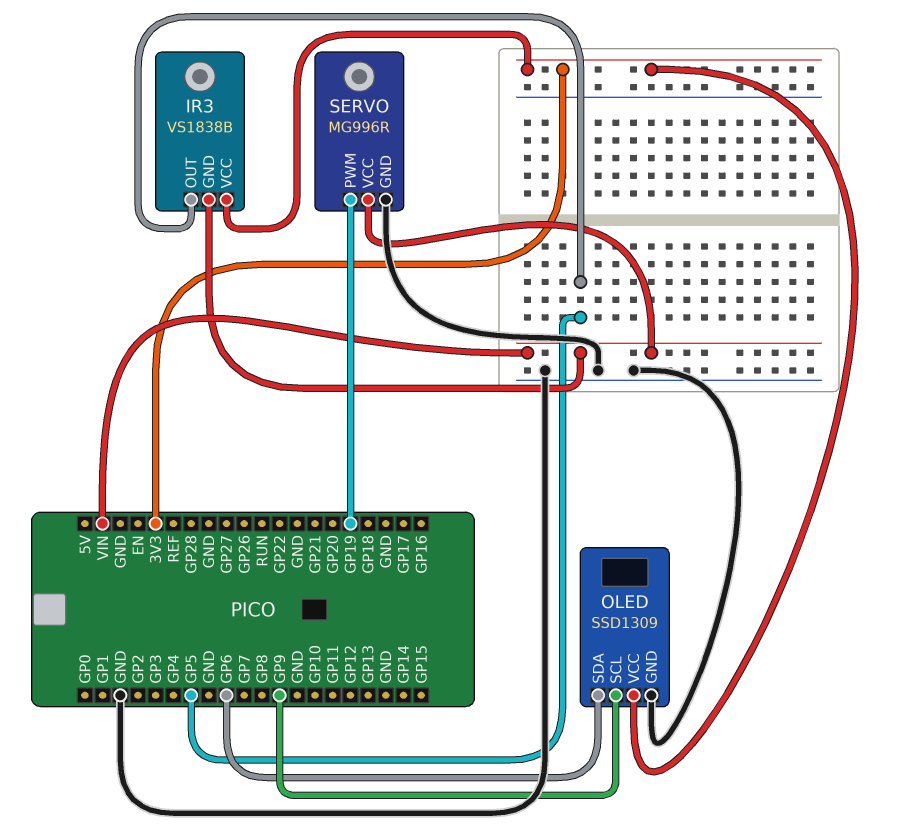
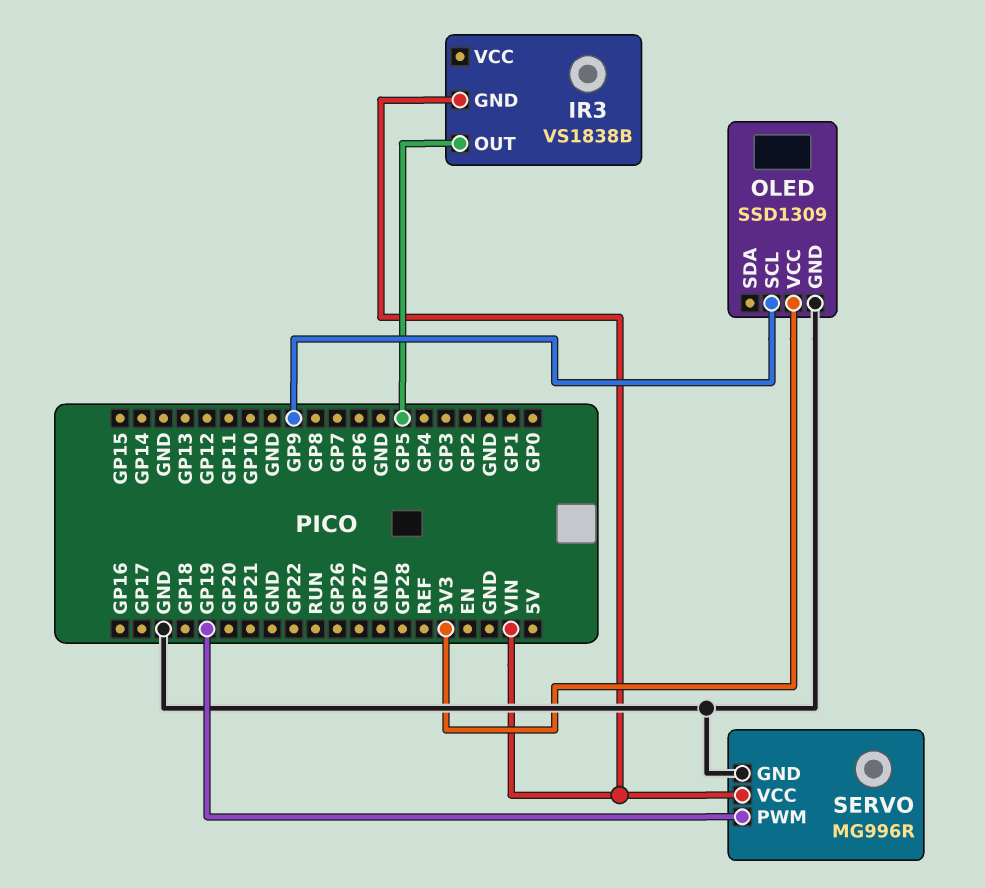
IR3 pin VCC: 3V3 -> none
OLED pin SDA: GP6 -> none

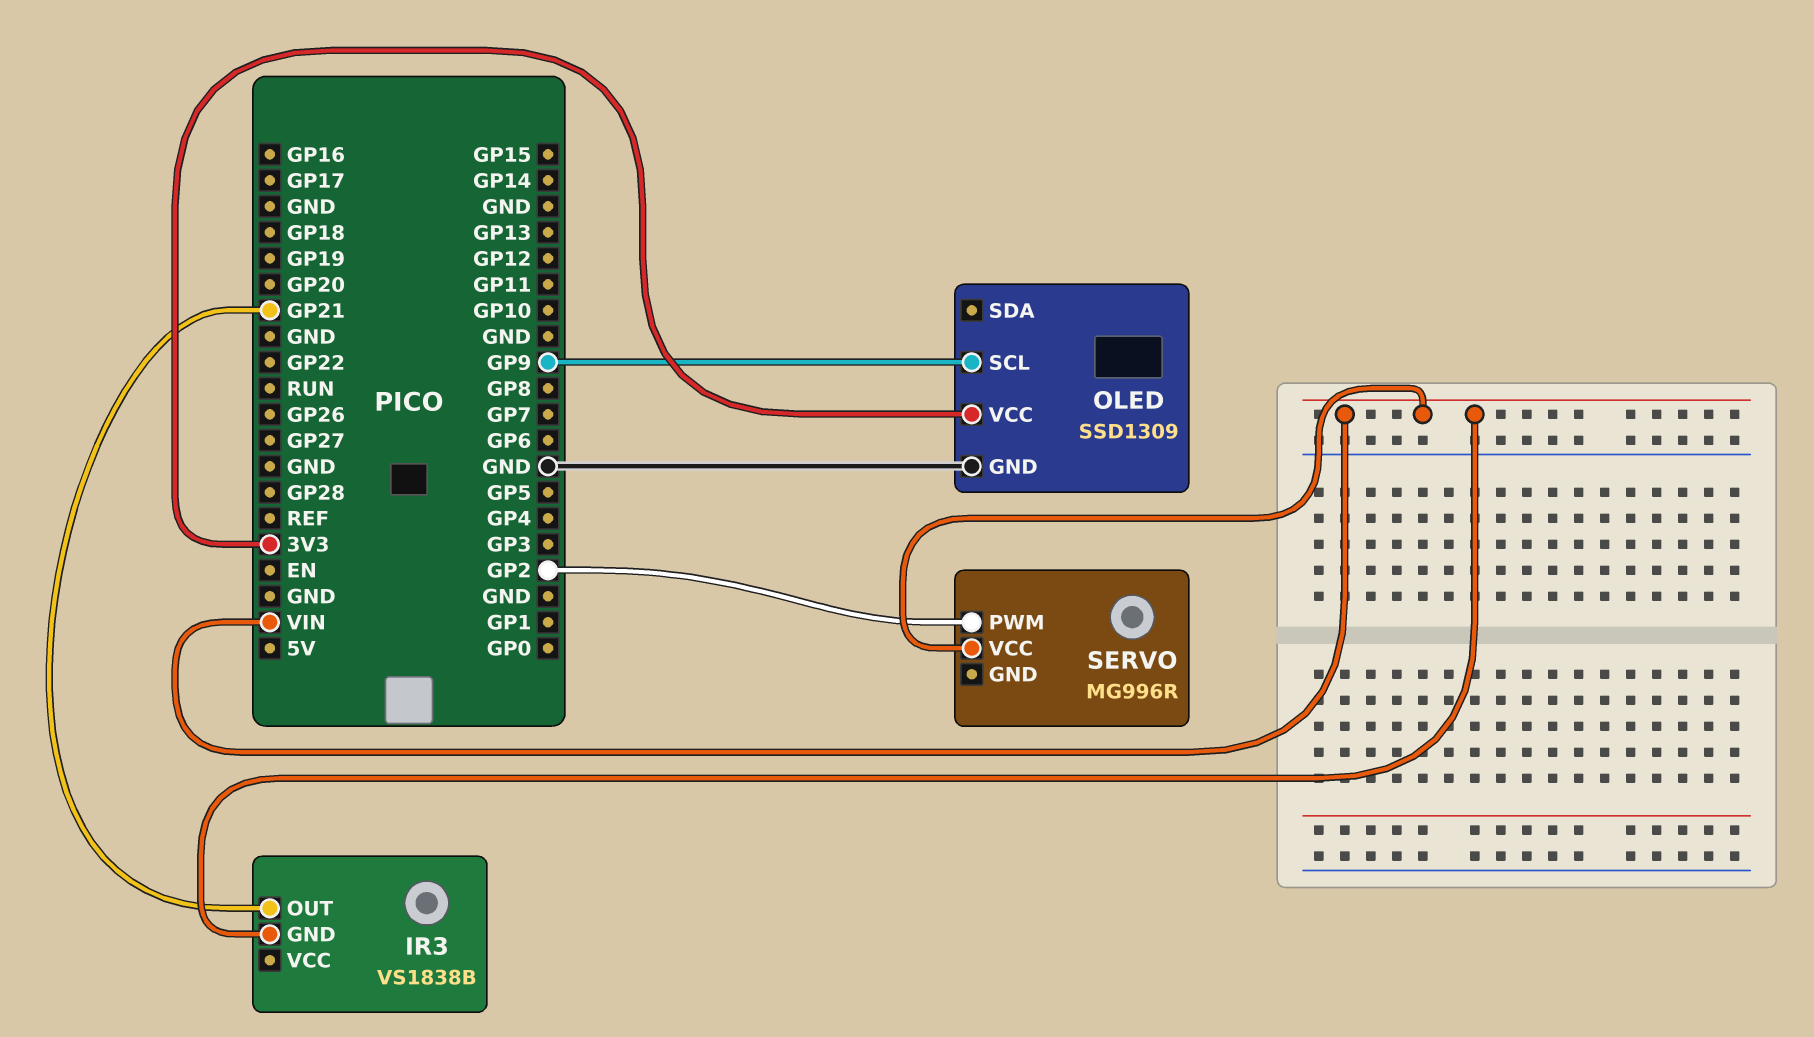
IR3 pin OUT: GP5 -> GP21
SERVO pin GND: GND -> none
SERVO pin PWM: GP19 -> GP2

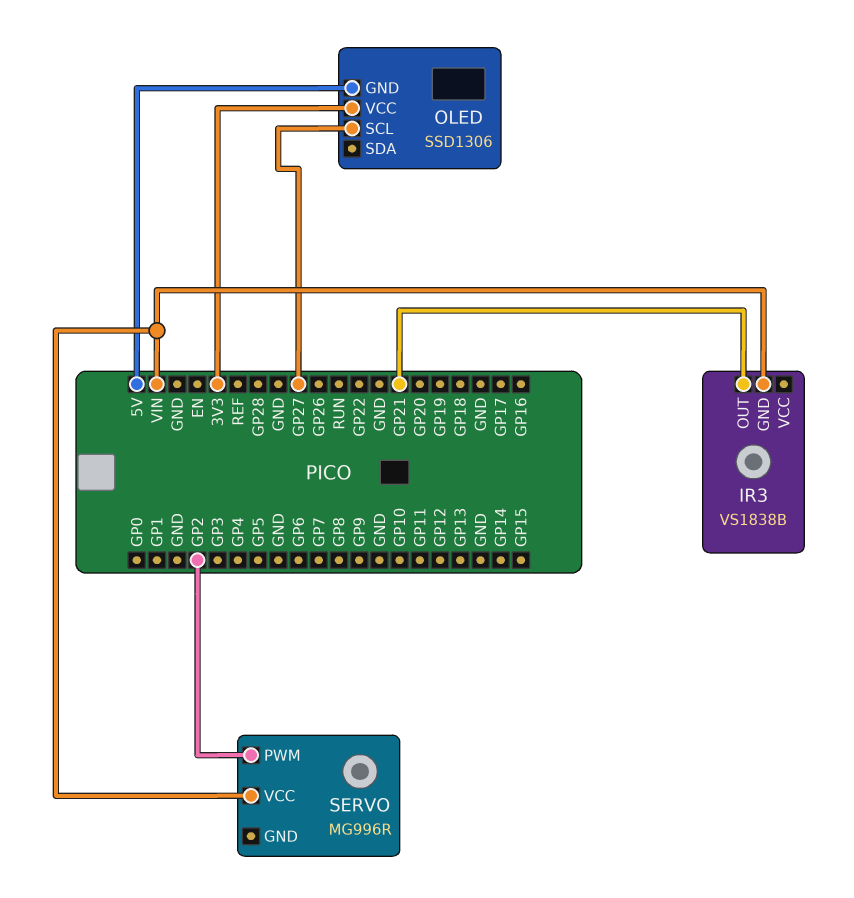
OLED: SSD1309 -> SSD1306
OLED pin GND: GND -> 5V
OLED pin SCL: GP9 -> GP27

